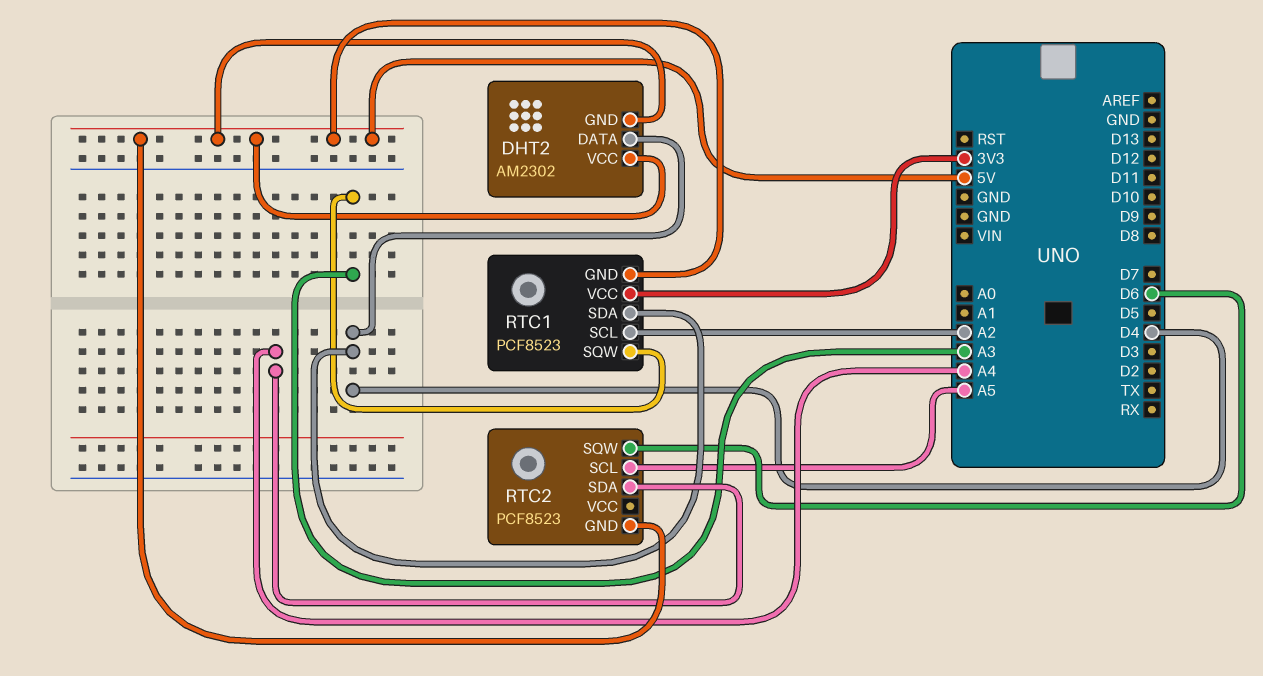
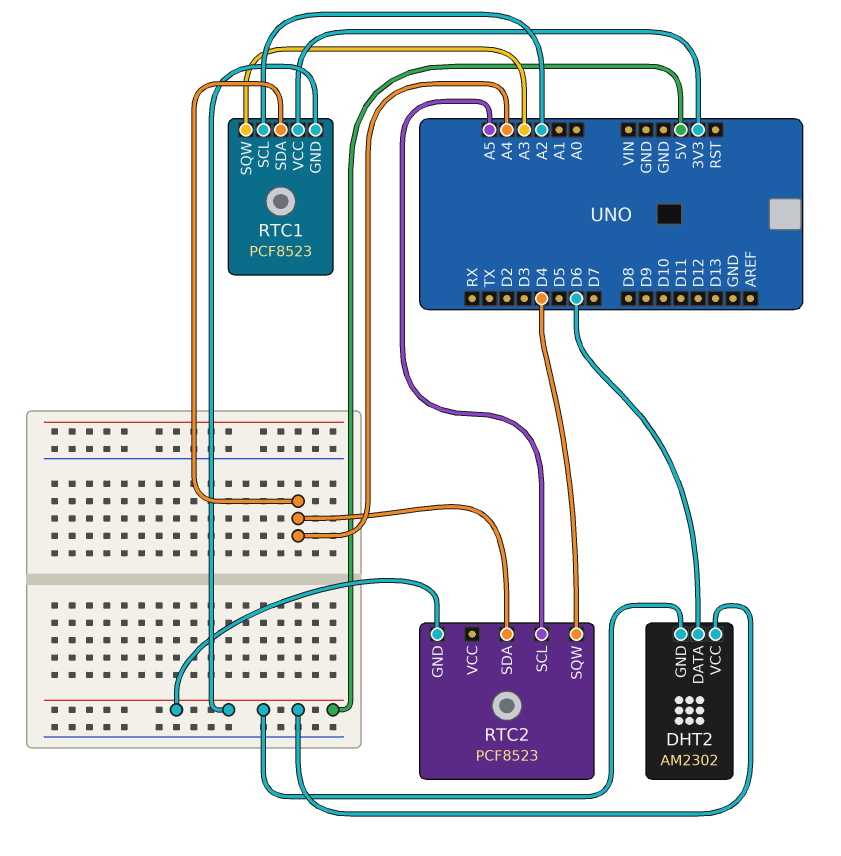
DHT2 pin DATA: D4 -> D6
RTC1 pin SDA: D4 -> A4
RTC2 pin SQW: D6 -> D4

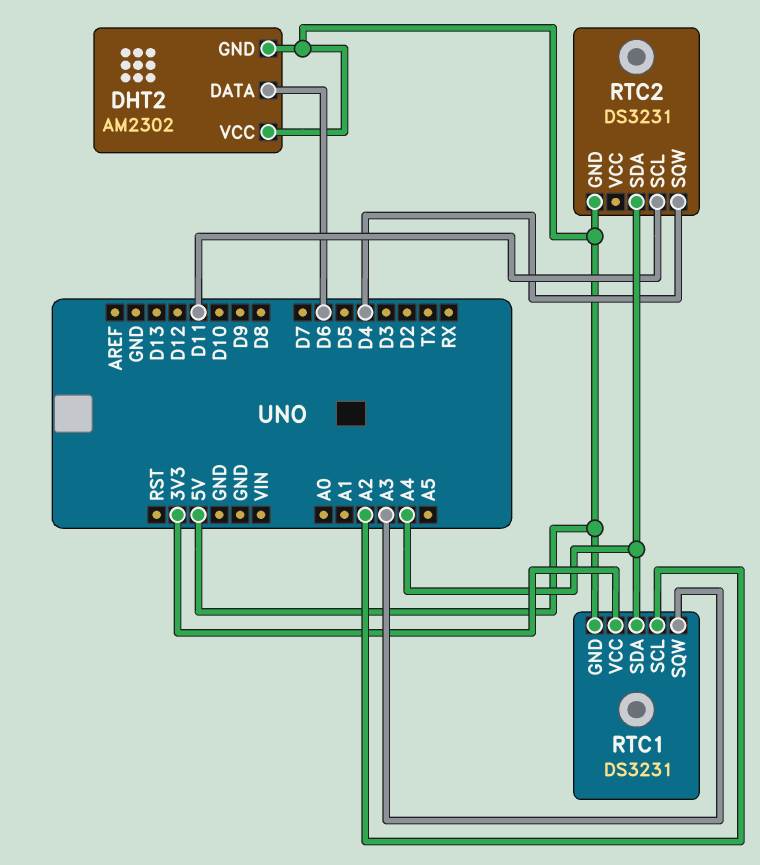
RTC1: PCF8523 -> DS3231
RTC2: PCF8523 -> DS3231
RTC2 pin SCL: A5 -> D11

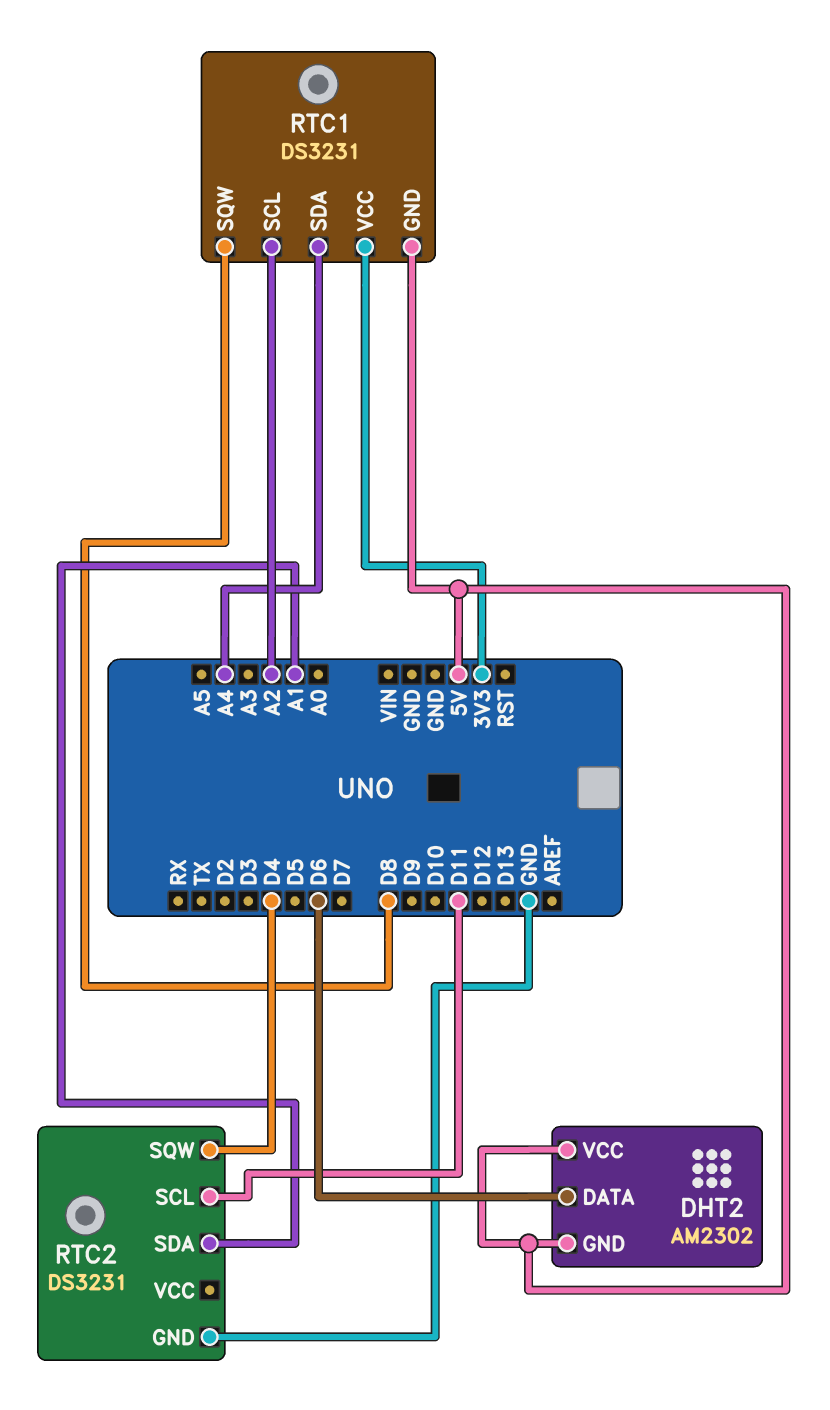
RTC1 pin SQW: A3 -> D8
RTC2 pin GND: 5V -> GND
RTC2 pin SDA: A4 -> A1

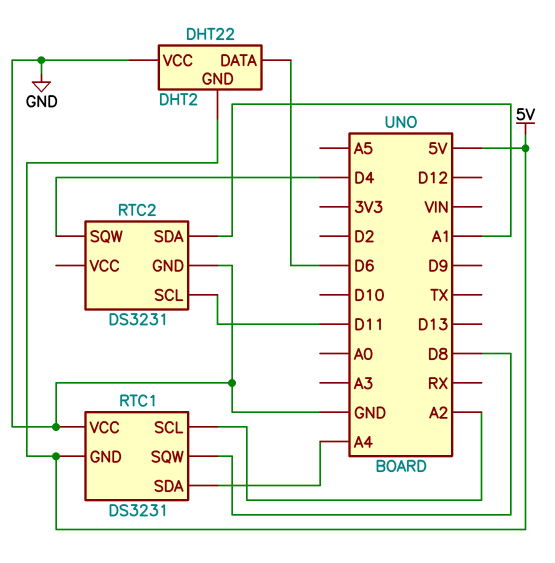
DHT2: AM2302 -> DHT22
DHT2 pin VCC: 5V -> GND
RTC1 pin VCC: 3V3 -> GND

